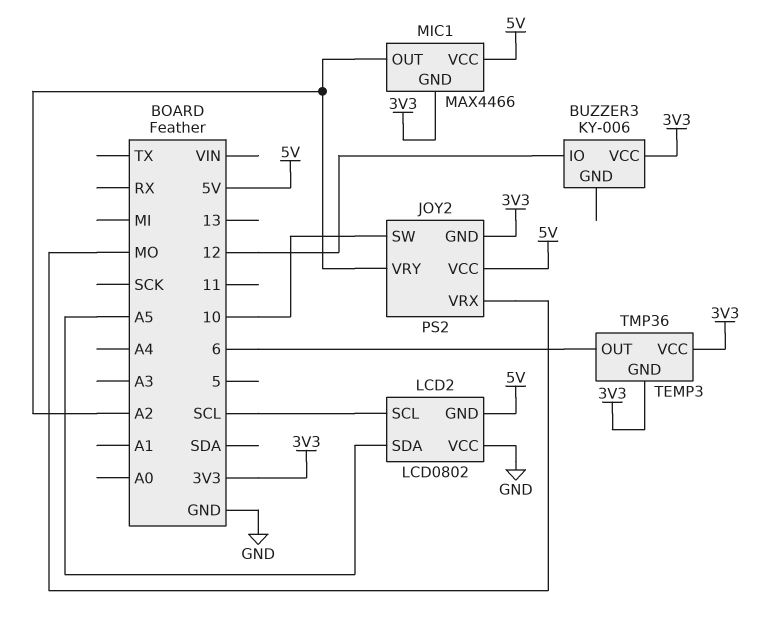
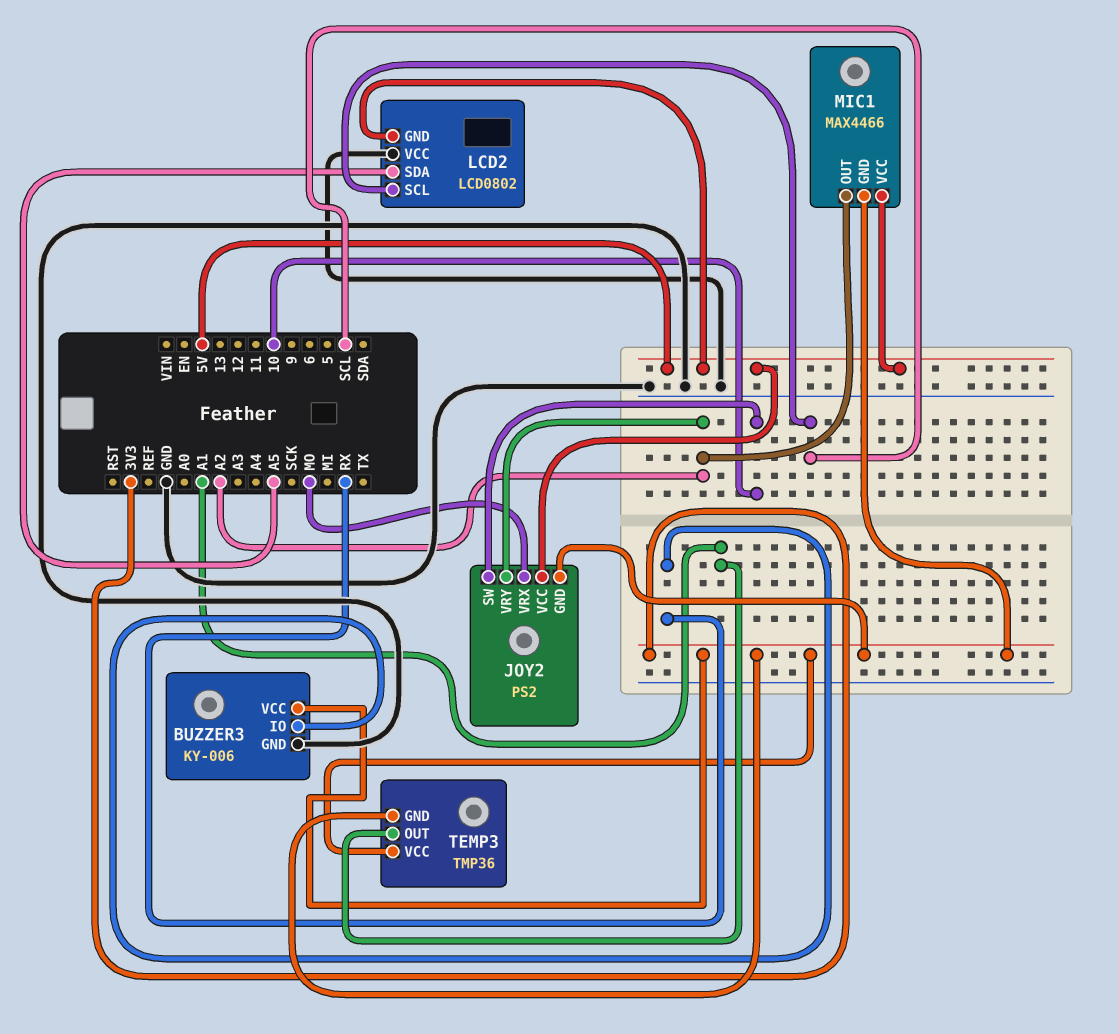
BUZZER3 pin GND: none -> GND
BUZZER3 pin IO: 12 -> RX
TEMP3 pin OUT: 6 -> A1

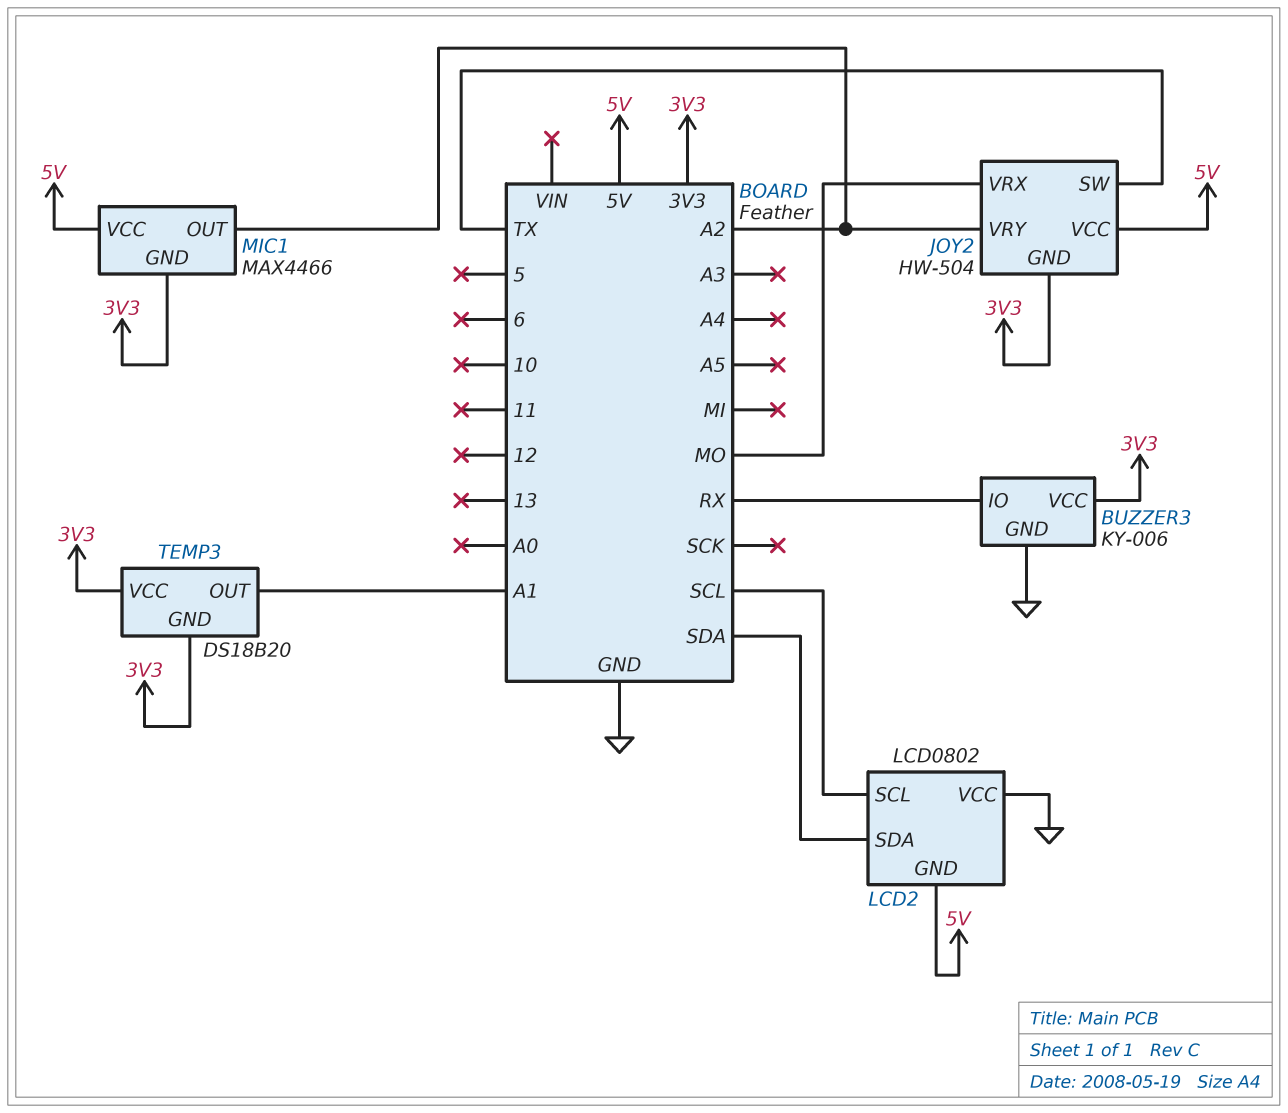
JOY2: PS2 -> HW-504
JOY2 pin SW: 10 -> TX
LCD2 pin SDA: A5 -> SDA
TEMP3: TMP36 -> DS18B20

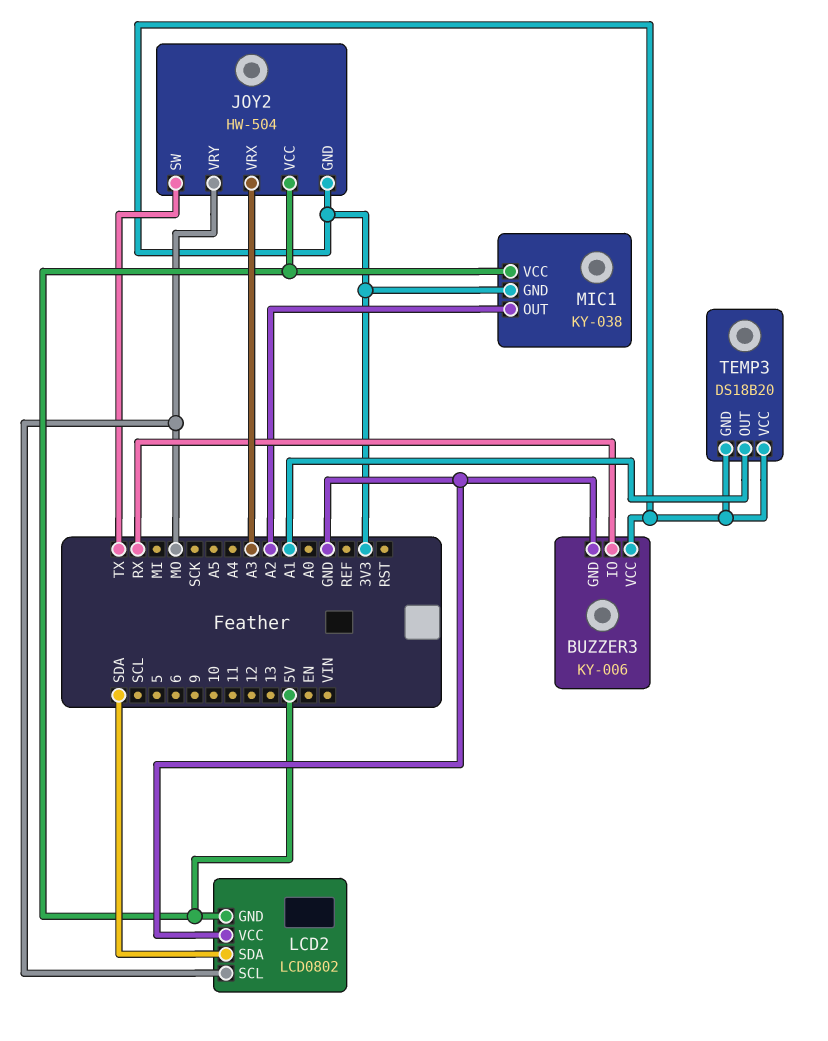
JOY2 pin VRX: MO -> A3
JOY2 pin VRY: A2 -> MO
LCD2 pin SCL: SCL -> MO
MIC1: MAX4466 -> KY-038

